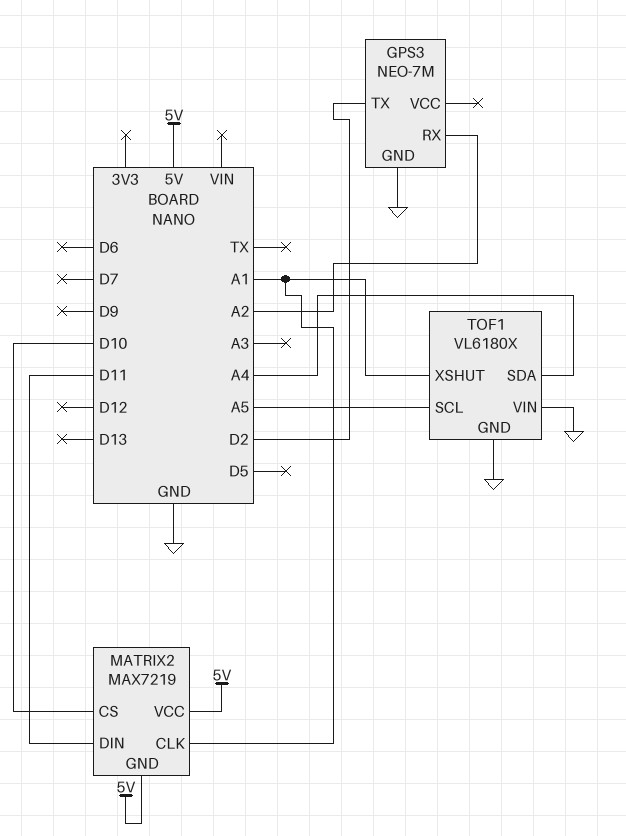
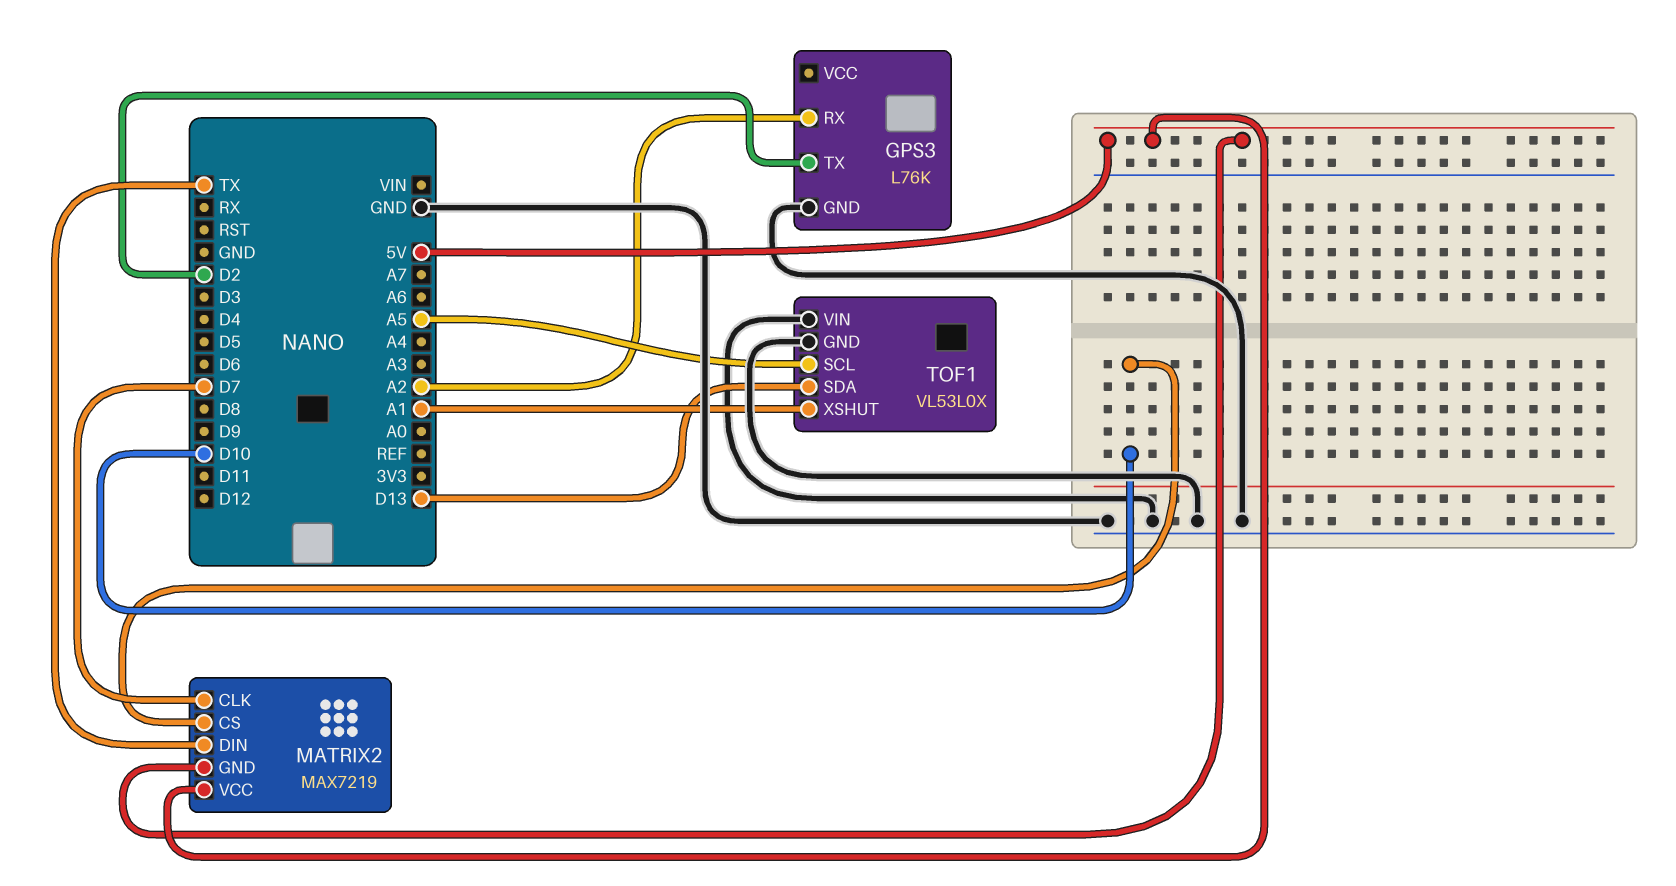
GPS3: NEO-7M -> L76K
MATRIX2 pin CLK: A1 -> D7
MATRIX2 pin DIN: D11 -> TX
TOF1: VL6180X -> VL53L0X
TOF1 pin SDA: A4 -> D13

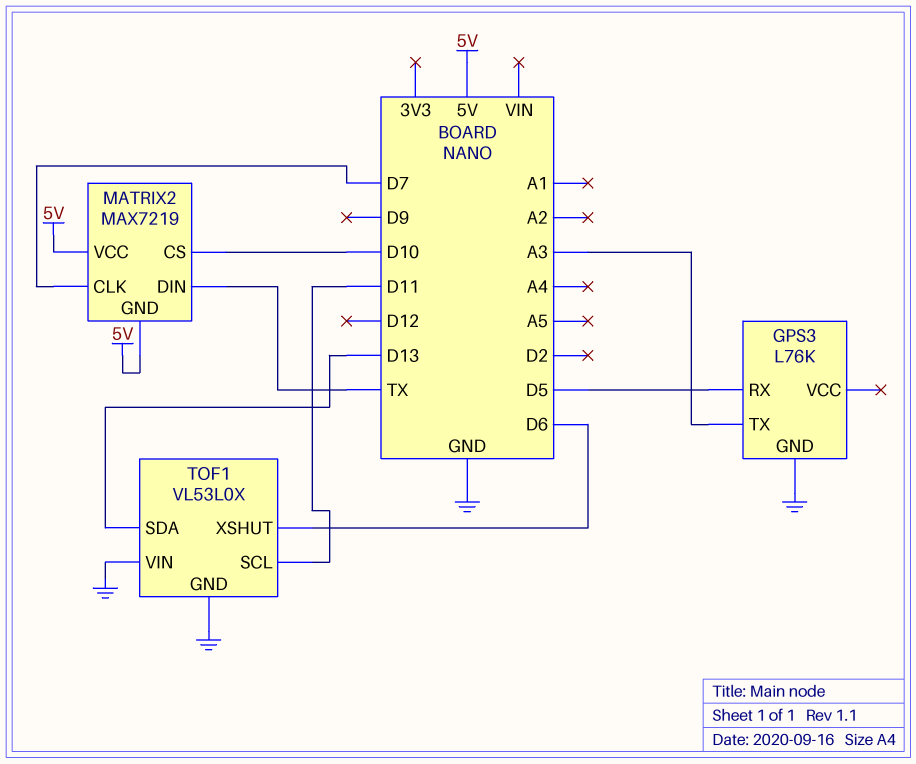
GPS3 pin RX: A2 -> D5
GPS3 pin TX: D2 -> A3
TOF1 pin SCL: A5 -> D11
TOF1 pin XSHUT: A1 -> D6

